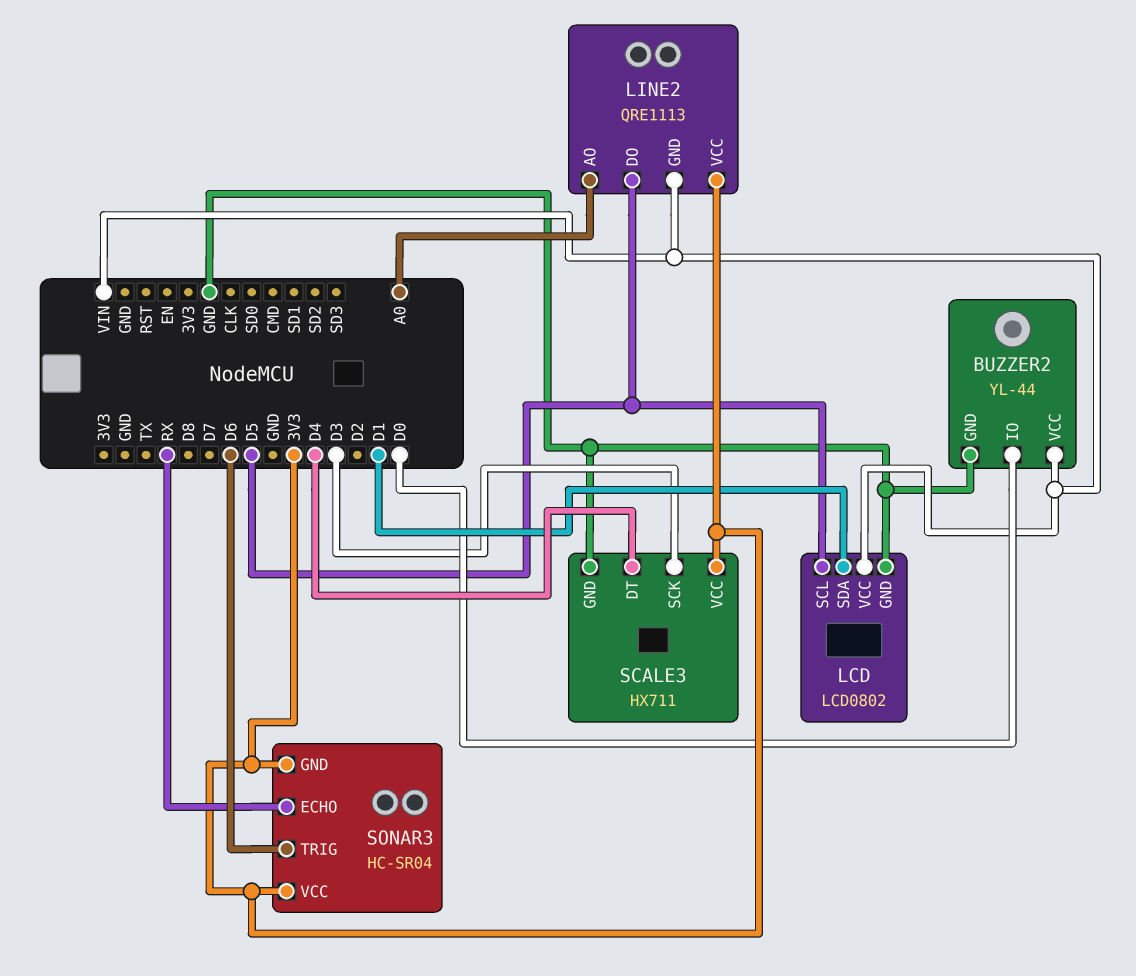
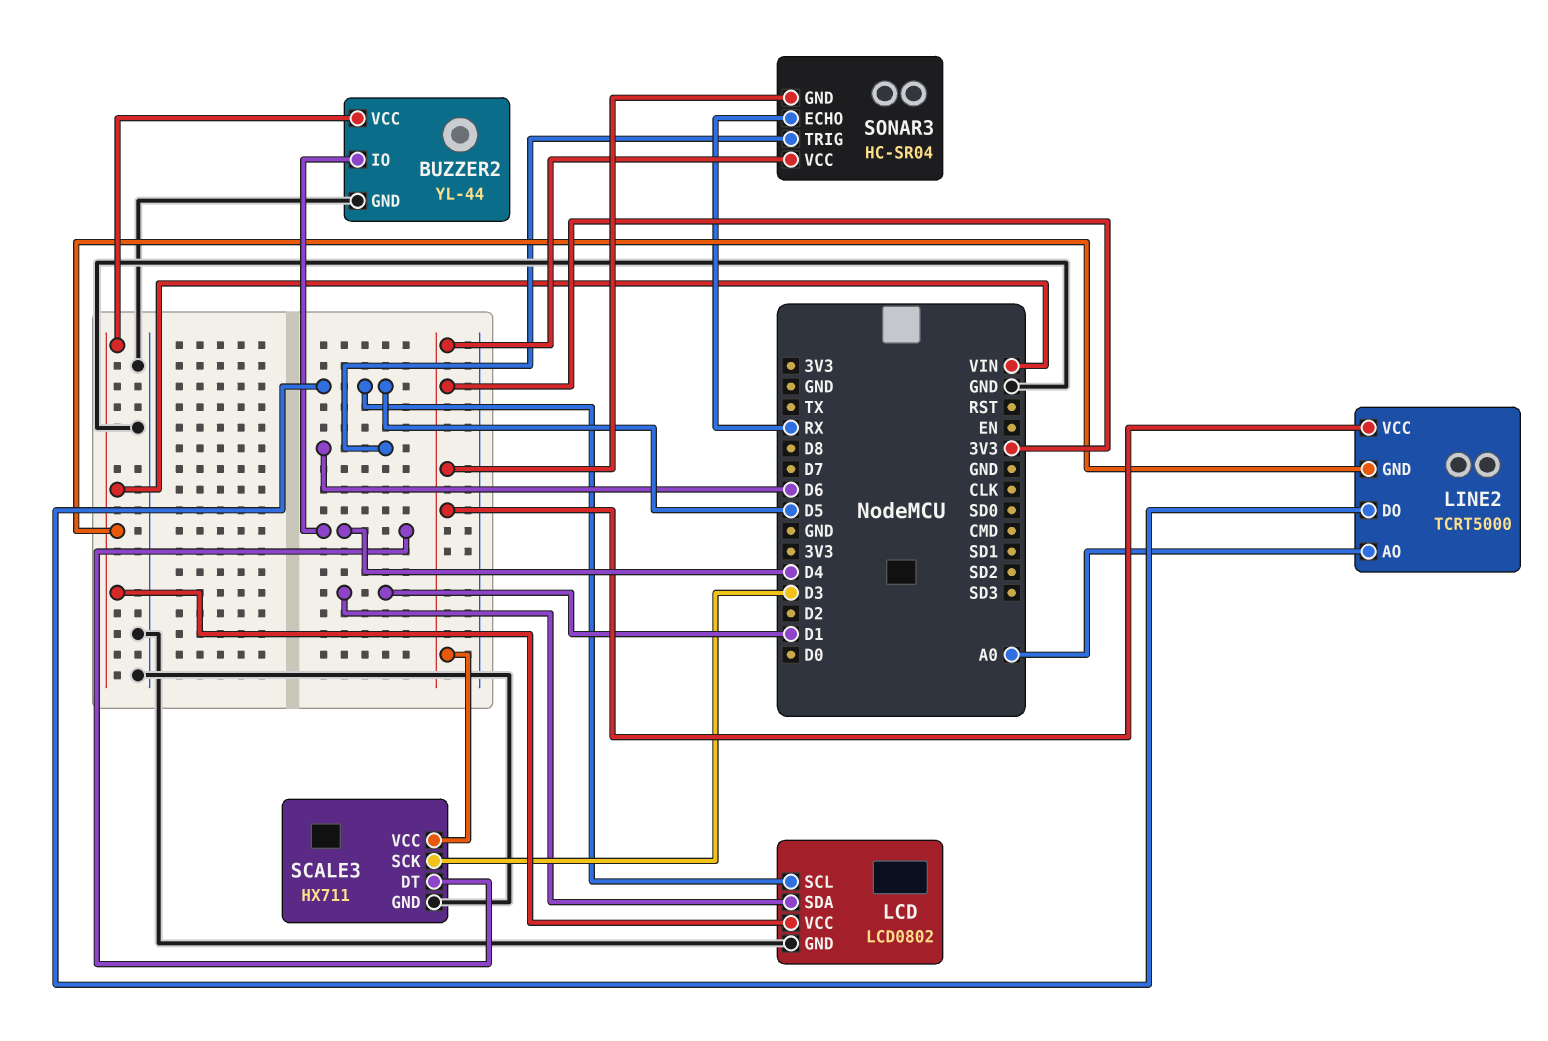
BUZZER2 pin IO: D0 -> D4
LINE2: QRE1113 -> TCRT5000

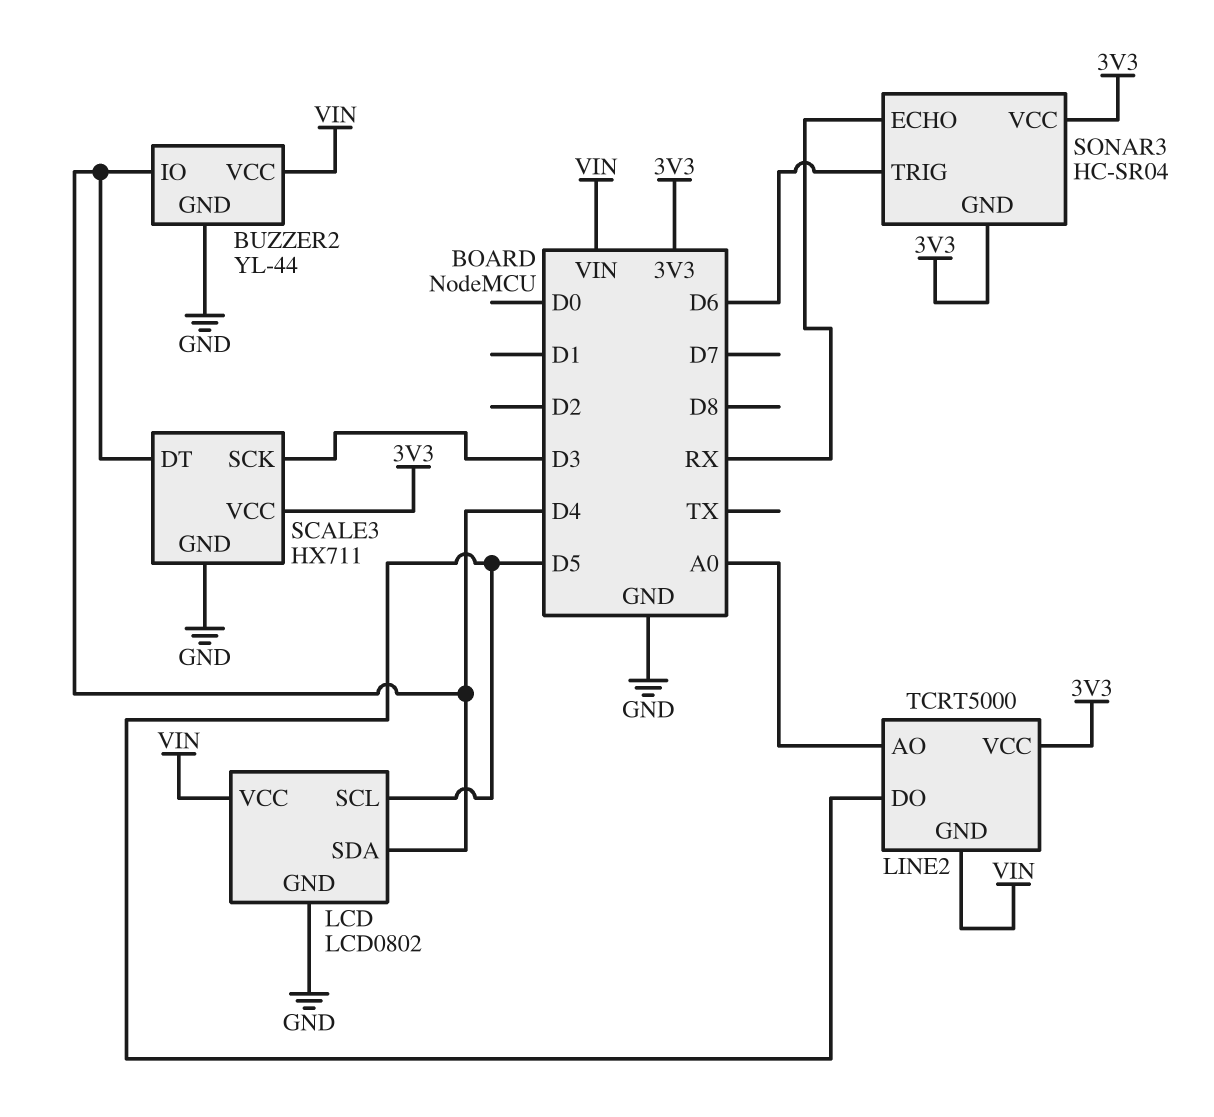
LCD pin SDA: D1 -> D4

